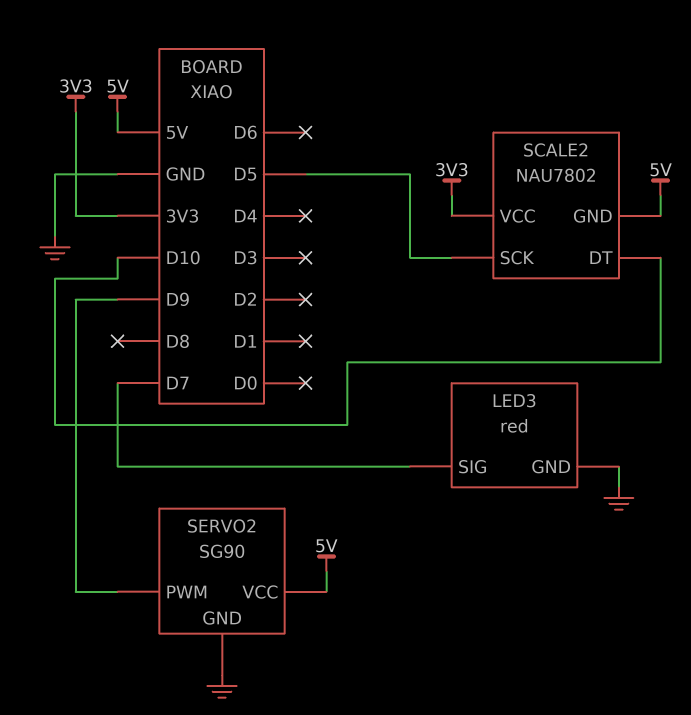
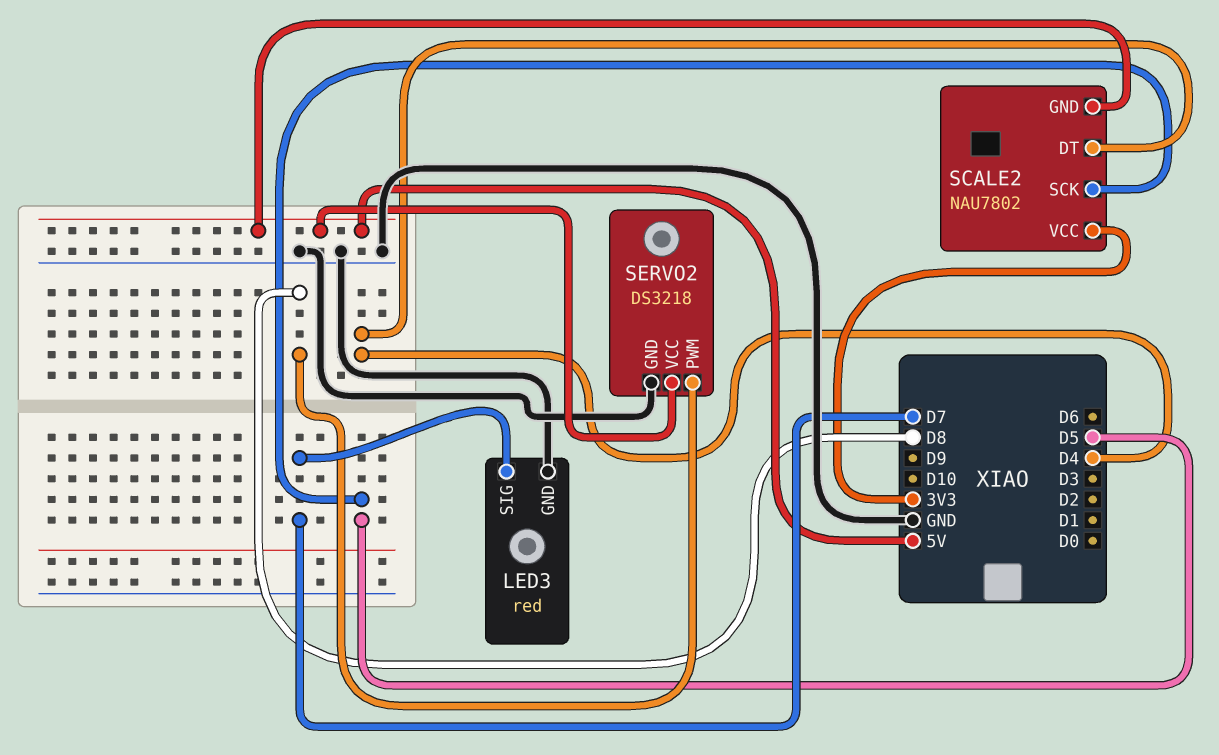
SCALE2 pin DT: D10 -> D4
SERVO2: SG90 -> DS3218
SERVO2 pin PWM: D9 -> D8

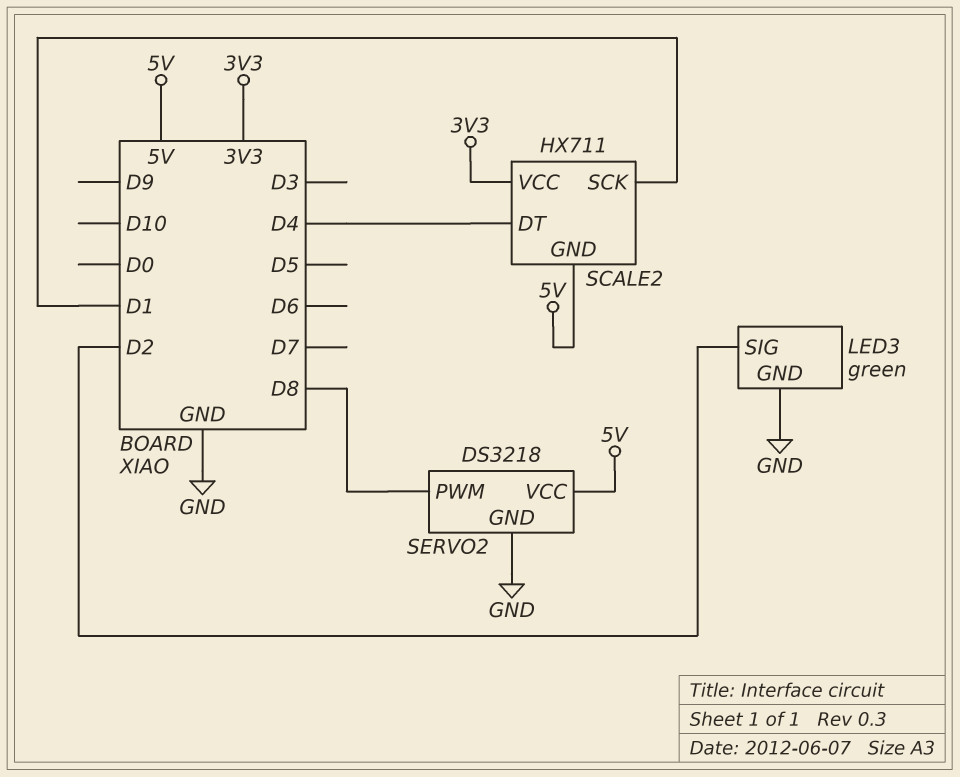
LED3: red -> green
LED3 pin SIG: D7 -> D2
SCALE2: NAU7802 -> HX711
SCALE2 pin SCK: D5 -> D1

